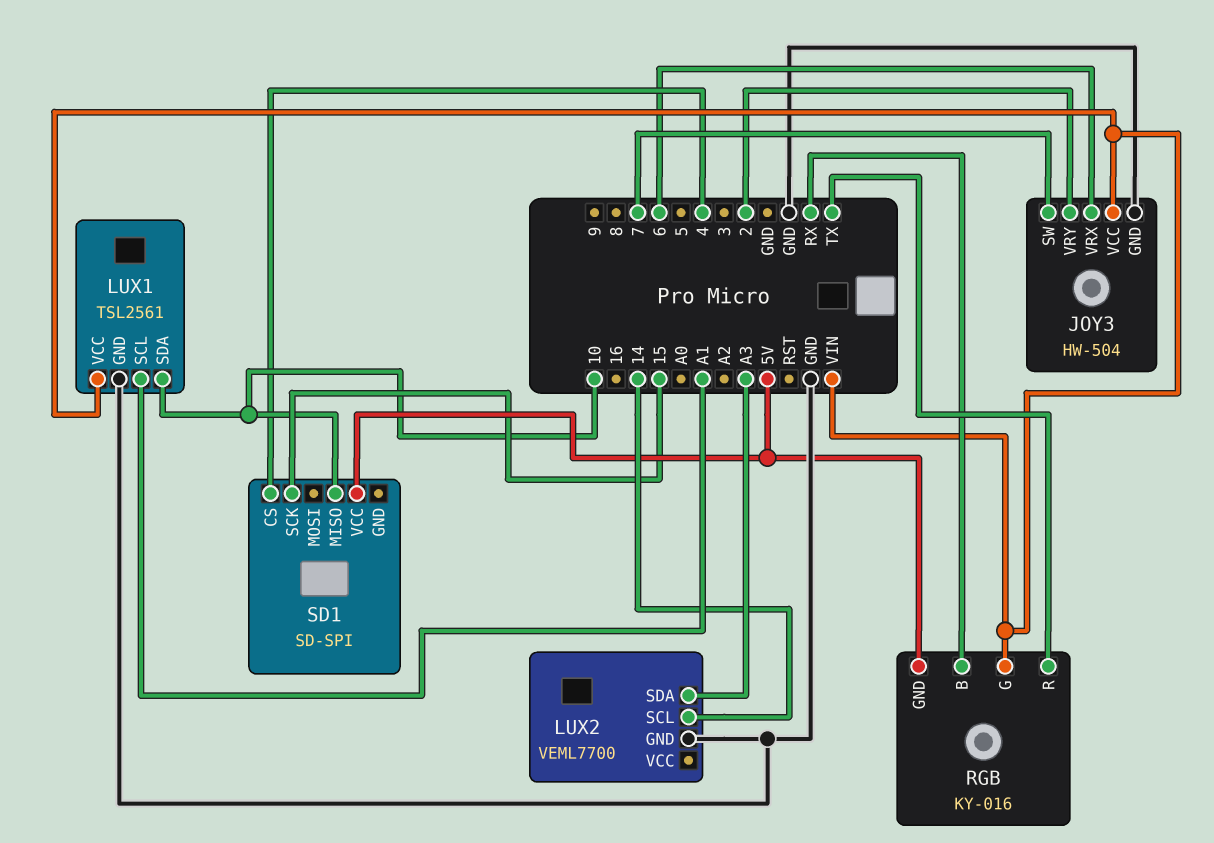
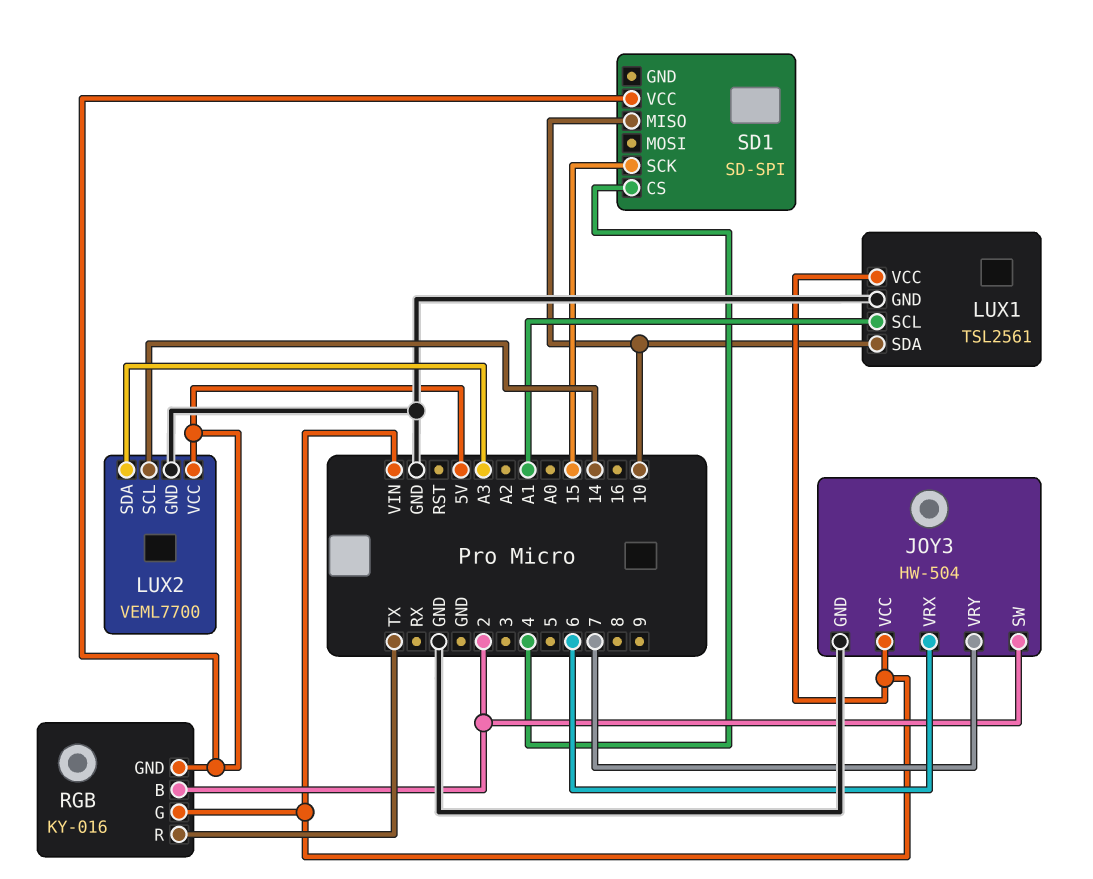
JOY3 pin SW: 7 -> 2
JOY3 pin VRY: 2 -> 7
LUX2 pin VCC: none -> 5V
RGB pin B: RX -> 2

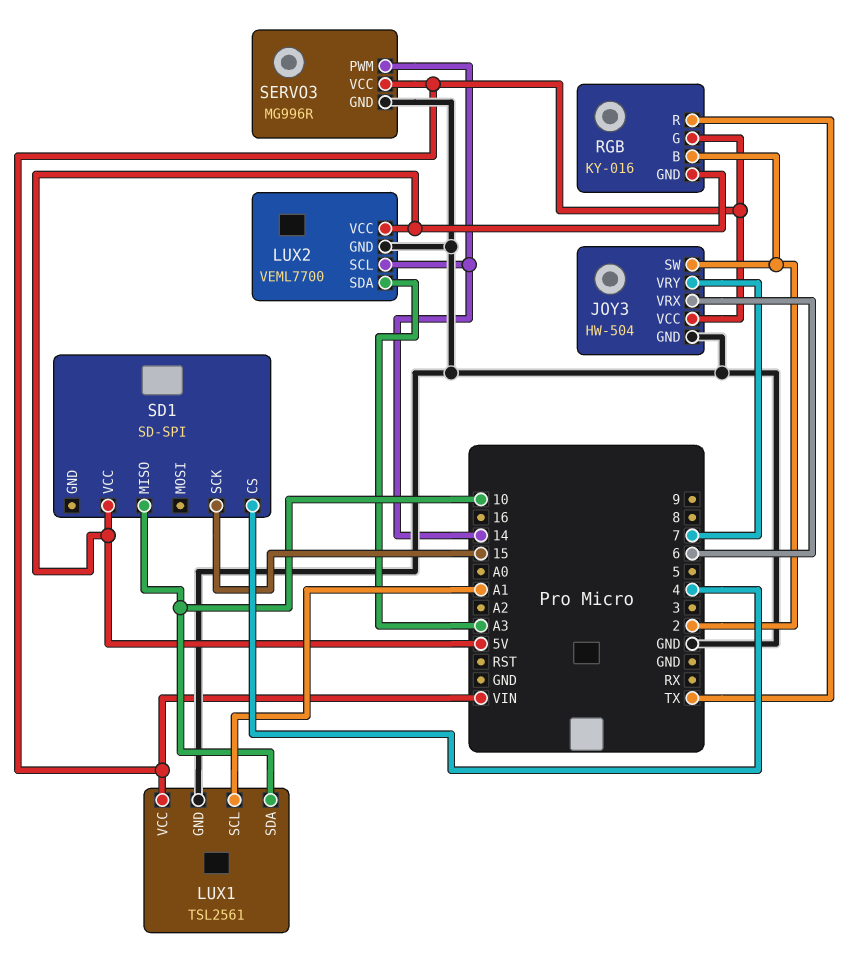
SERVO3: none -> MG996R
SERVO3 pin GND: none -> GND
SERVO3 pin PWM: none -> 14
SERVO3 pin VCC: none -> VIN

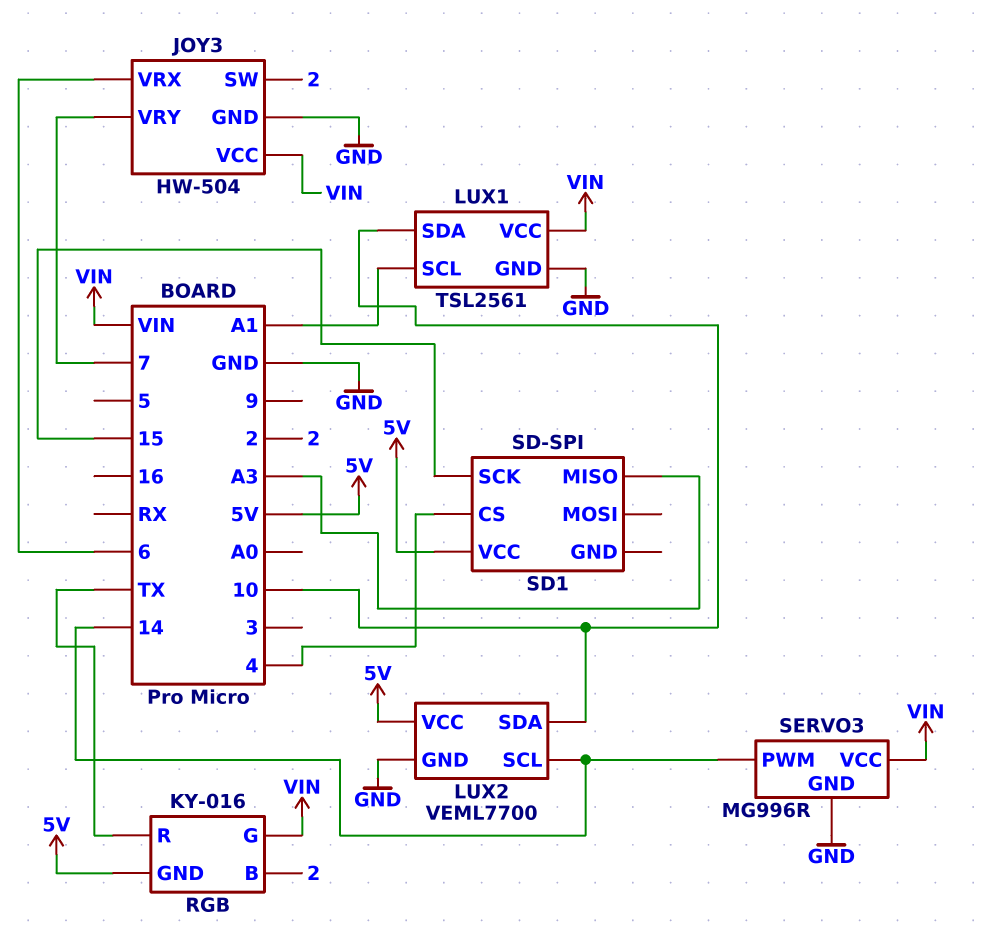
LUX2 pin SDA: A3 -> 10
SD1 pin MISO: 10 -> A3

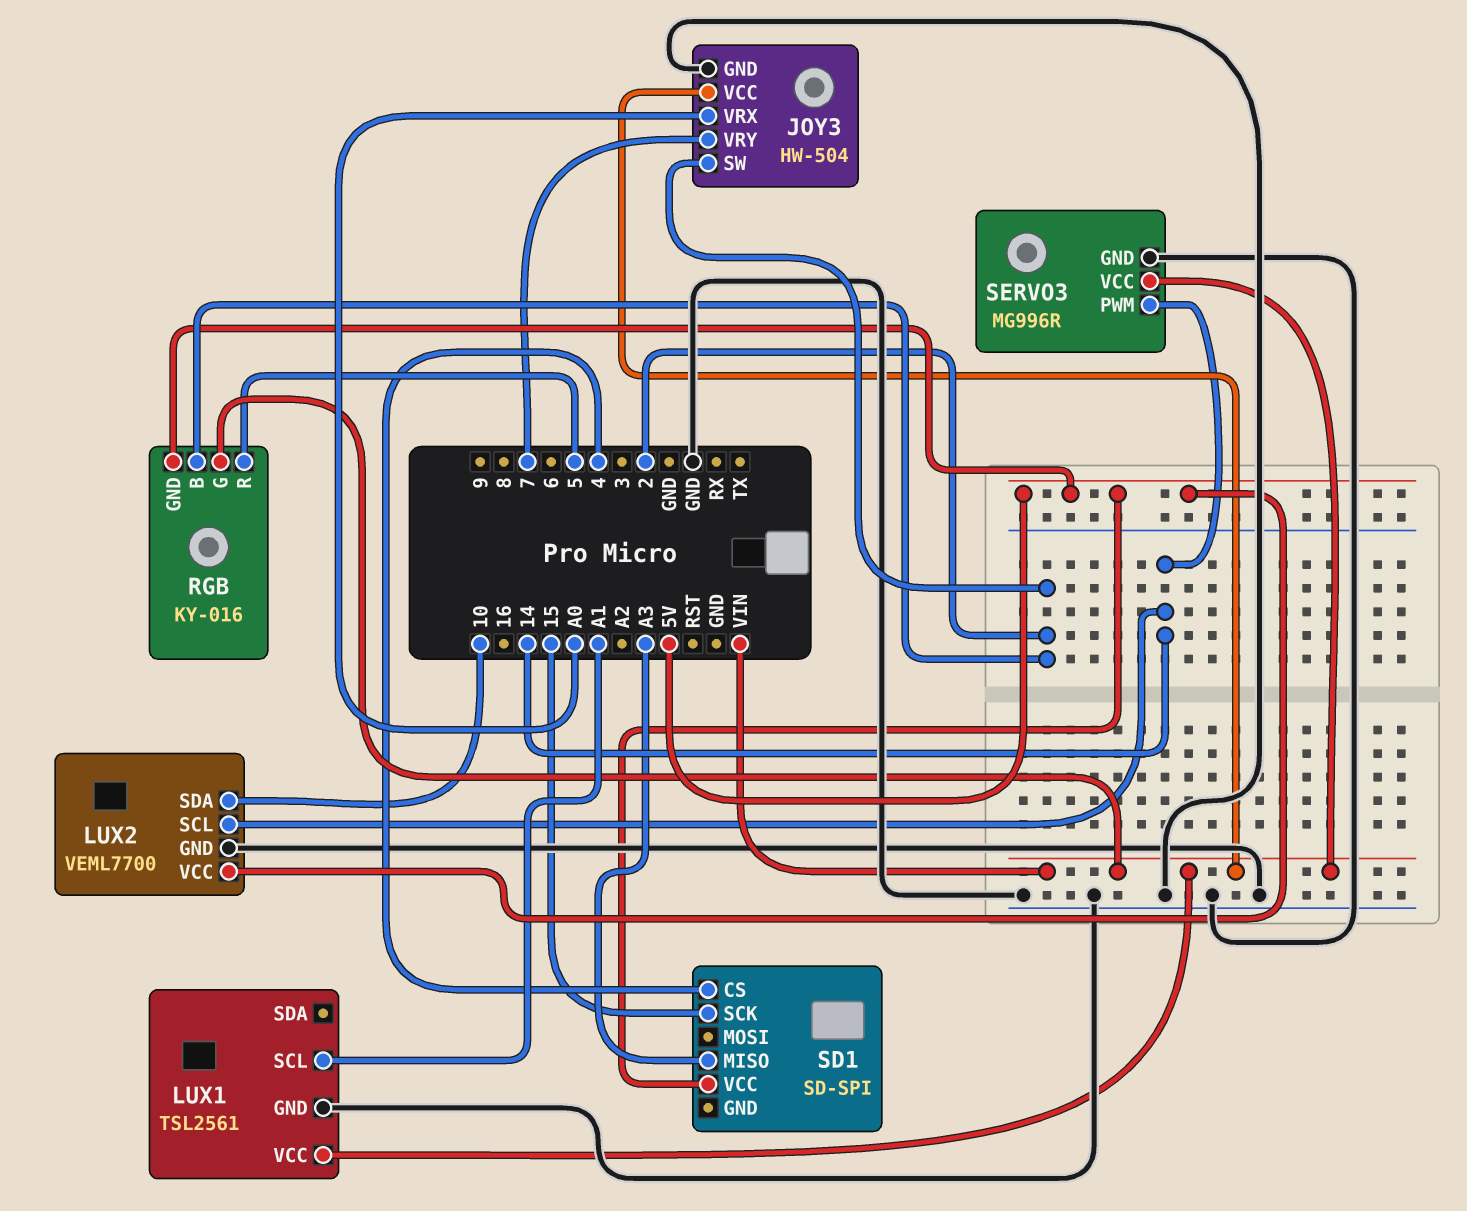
JOY3 pin VRX: 6 -> A0
LUX1 pin SDA: 10 -> none
RGB pin R: TX -> 5

